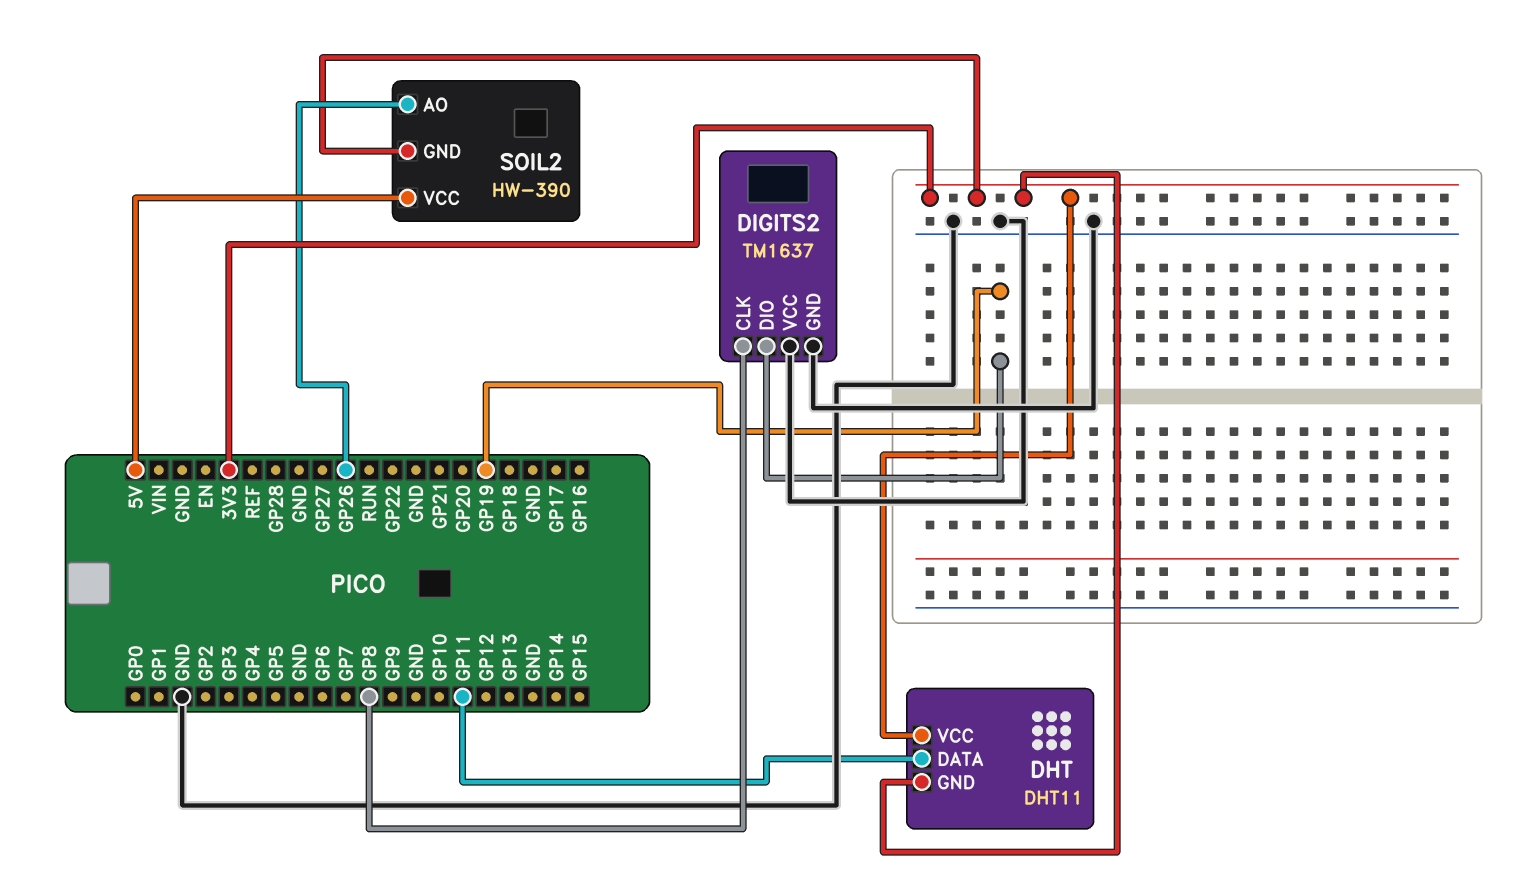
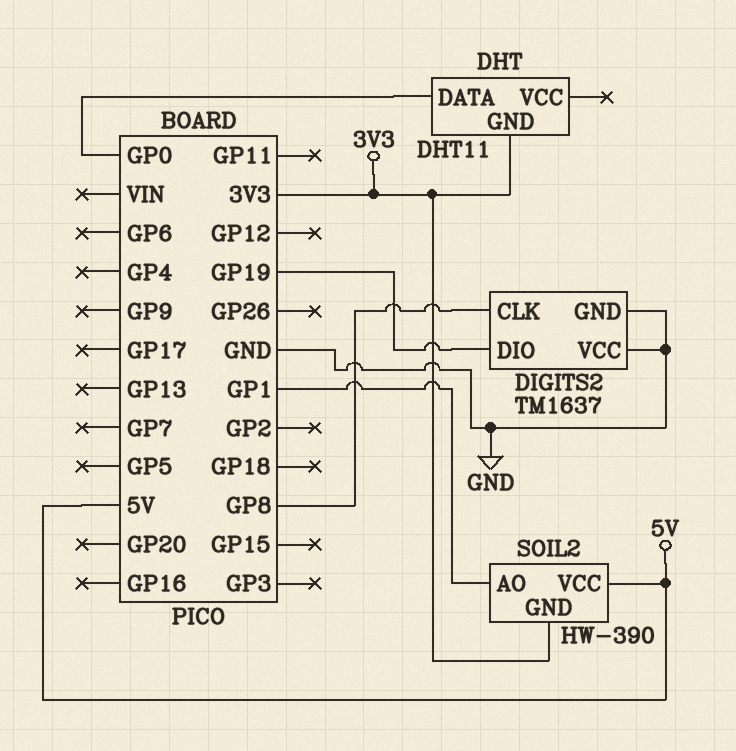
DHT pin DATA: GP11 -> GP0
DHT pin VCC: 3V3 -> none
SOIL2 pin AO: GP26 -> GP1

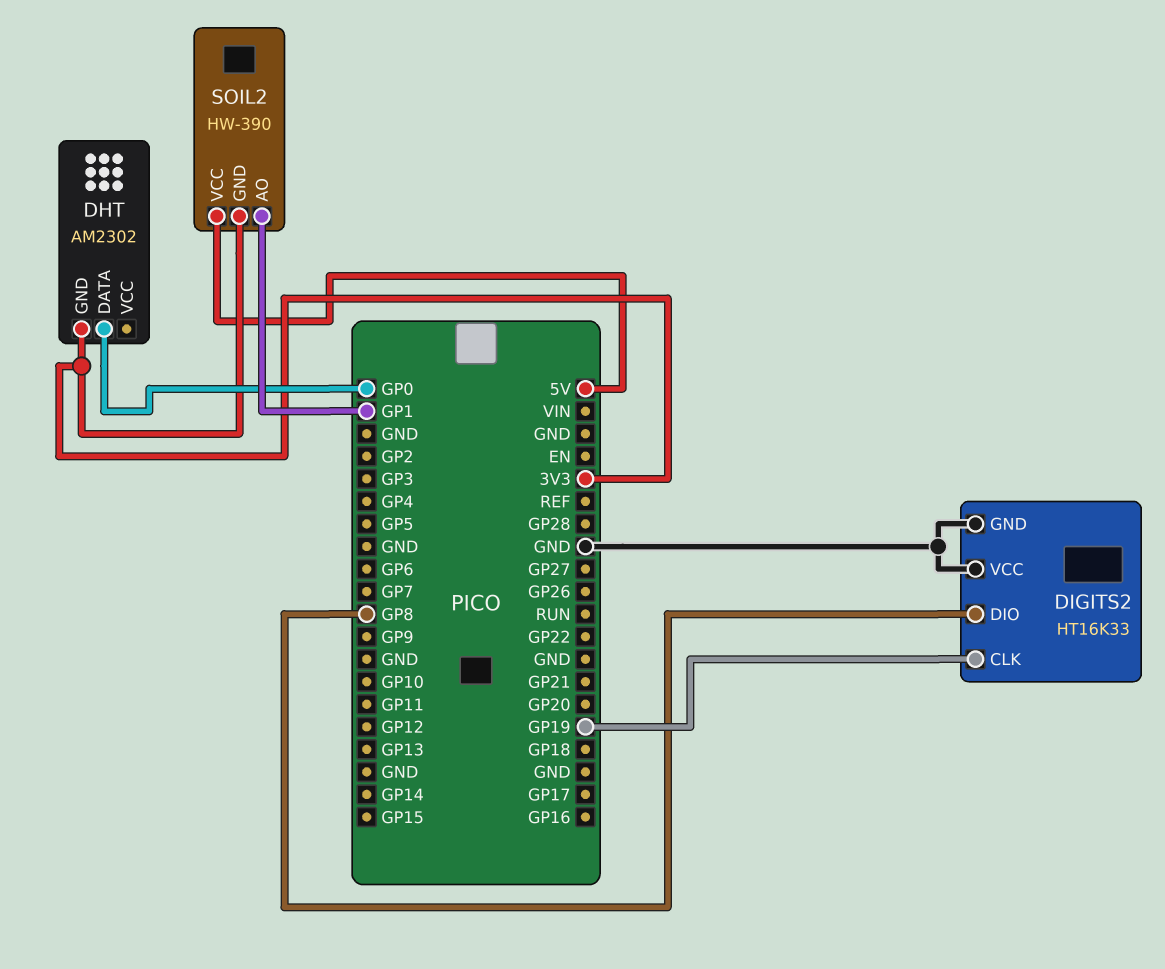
DHT: DHT11 -> AM2302
DIGITS2: TM1637 -> HT16K33
DIGITS2 pin CLK: GP8 -> GP19
DIGITS2 pin DIO: GP19 -> GP8

